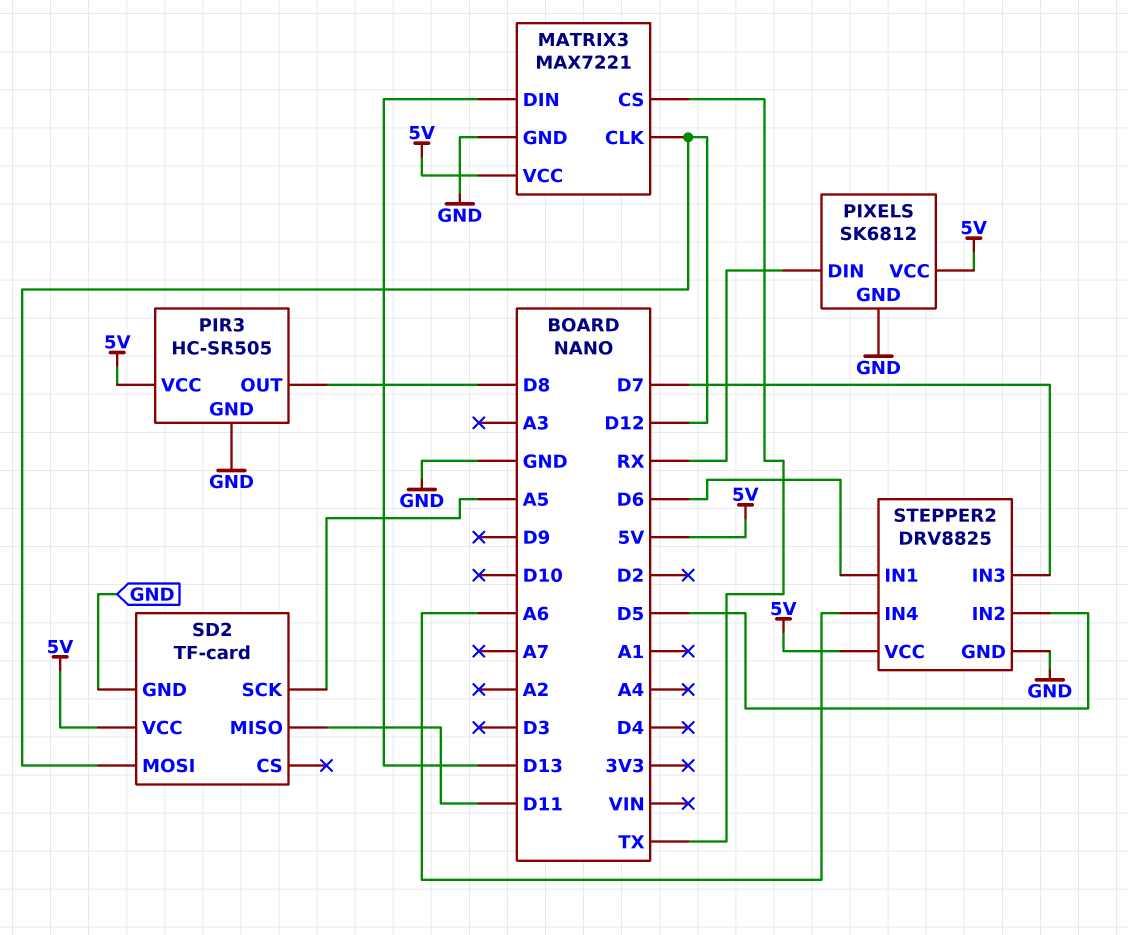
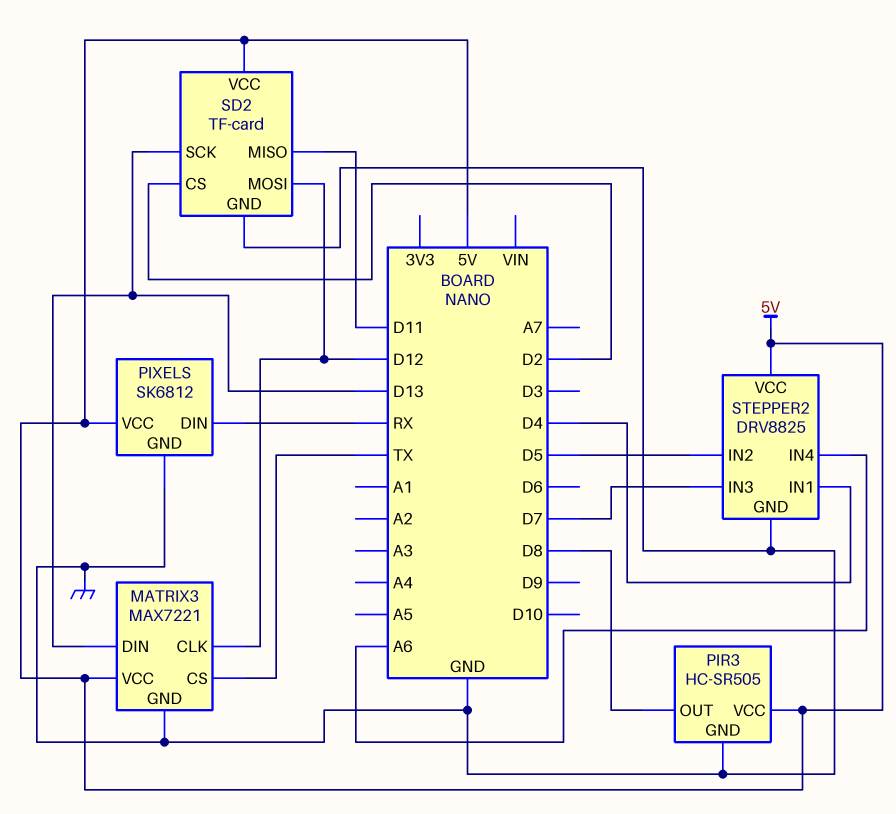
SD2 pin CS: none -> D2
SD2 pin SCK: A5 -> D13
STEPPER2 pin IN1: D6 -> D4

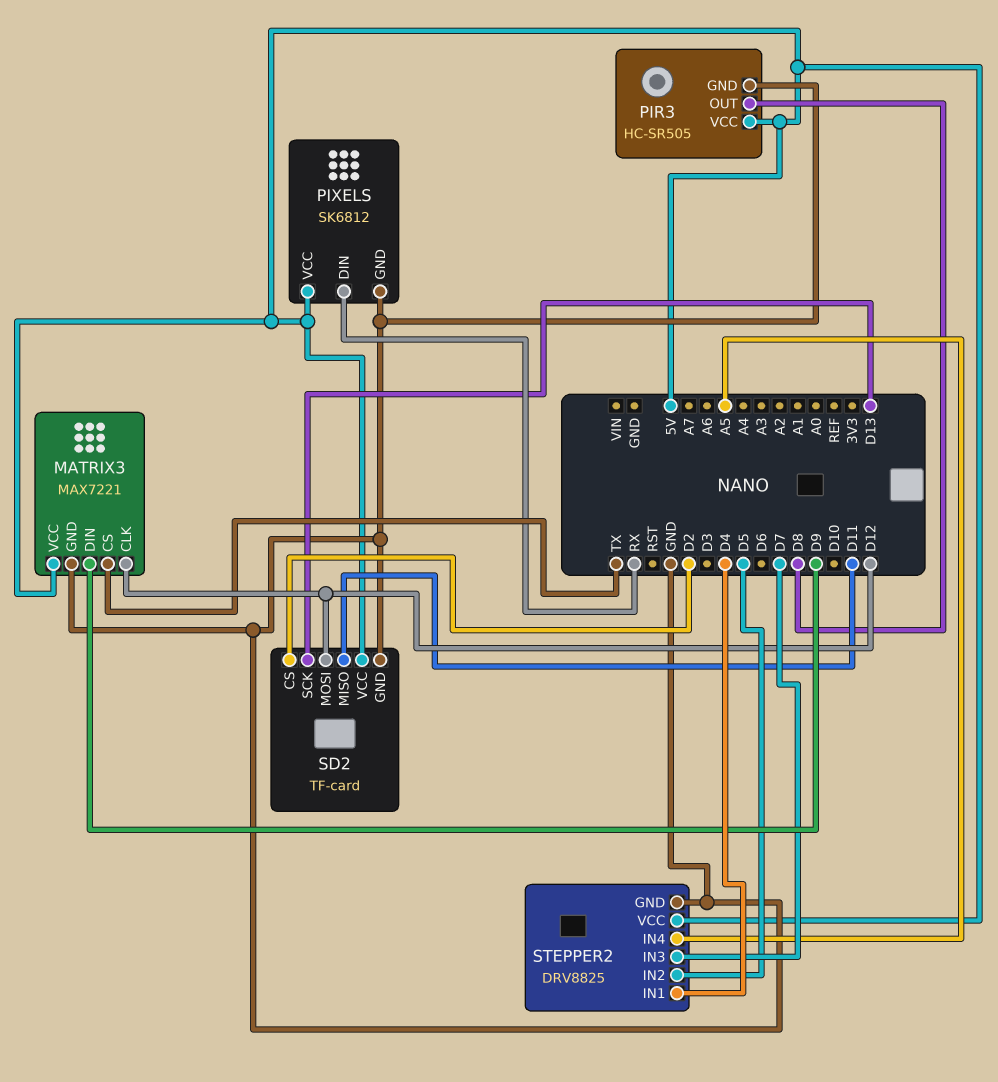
MATRIX3 pin DIN: D13 -> D9
STEPPER2 pin IN4: A6 -> A5

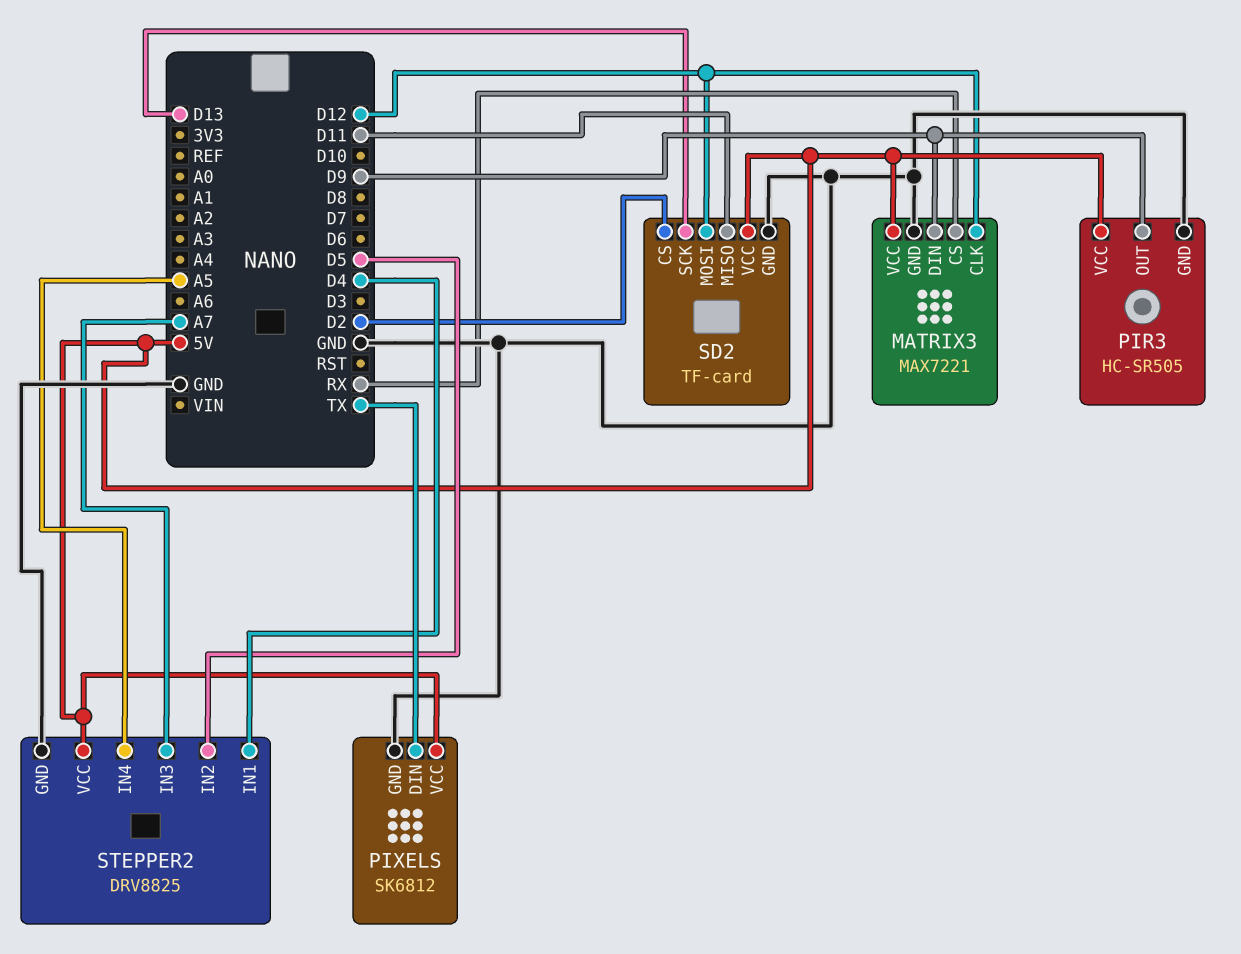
MATRIX3 pin CS: TX -> RX
PIR3 pin OUT: D8 -> D9
PIXELS pin DIN: RX -> TX
STEPPER2 pin IN3: D7 -> A7

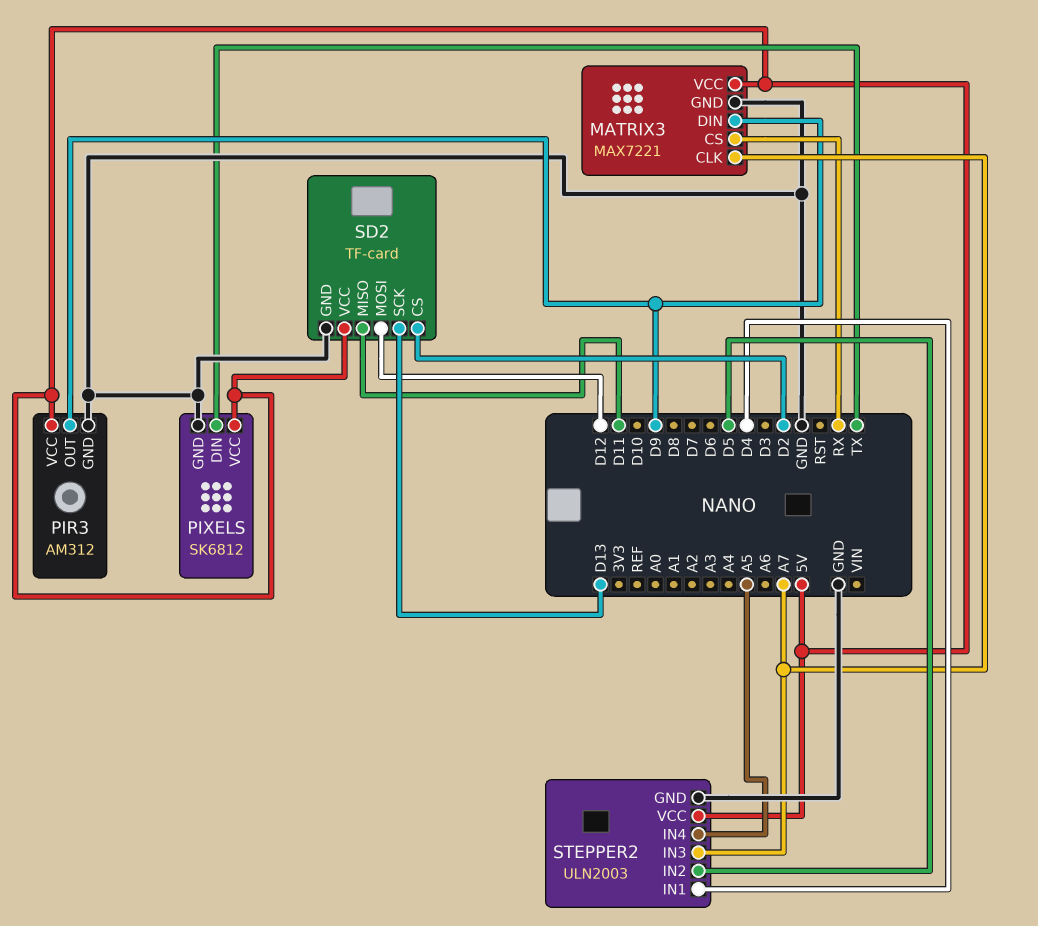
MATRIX3 pin CLK: D12 -> A7
PIR3: HC-SR505 -> AM312
STEPPER2: DRV8825 -> ULN2003

